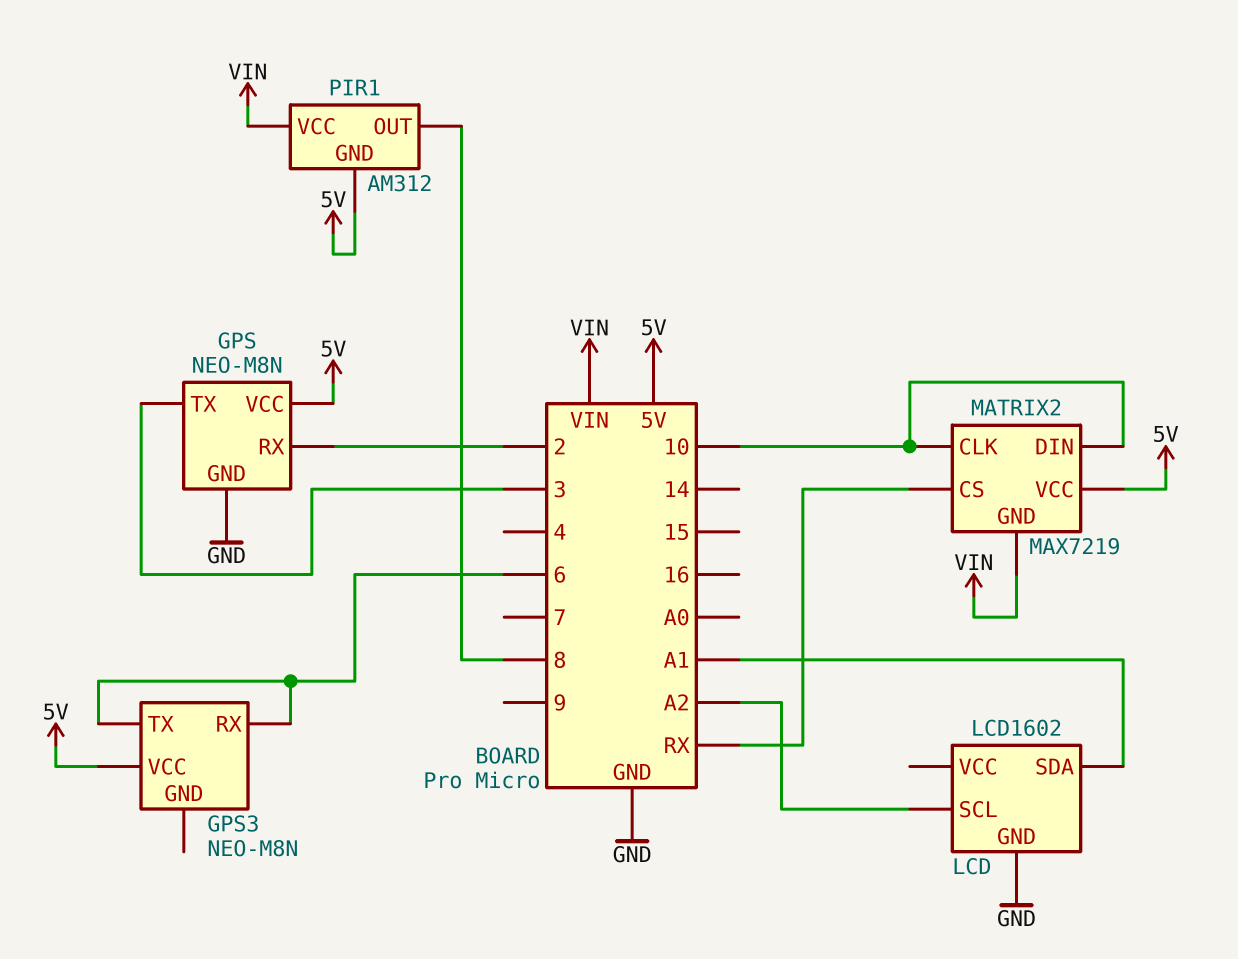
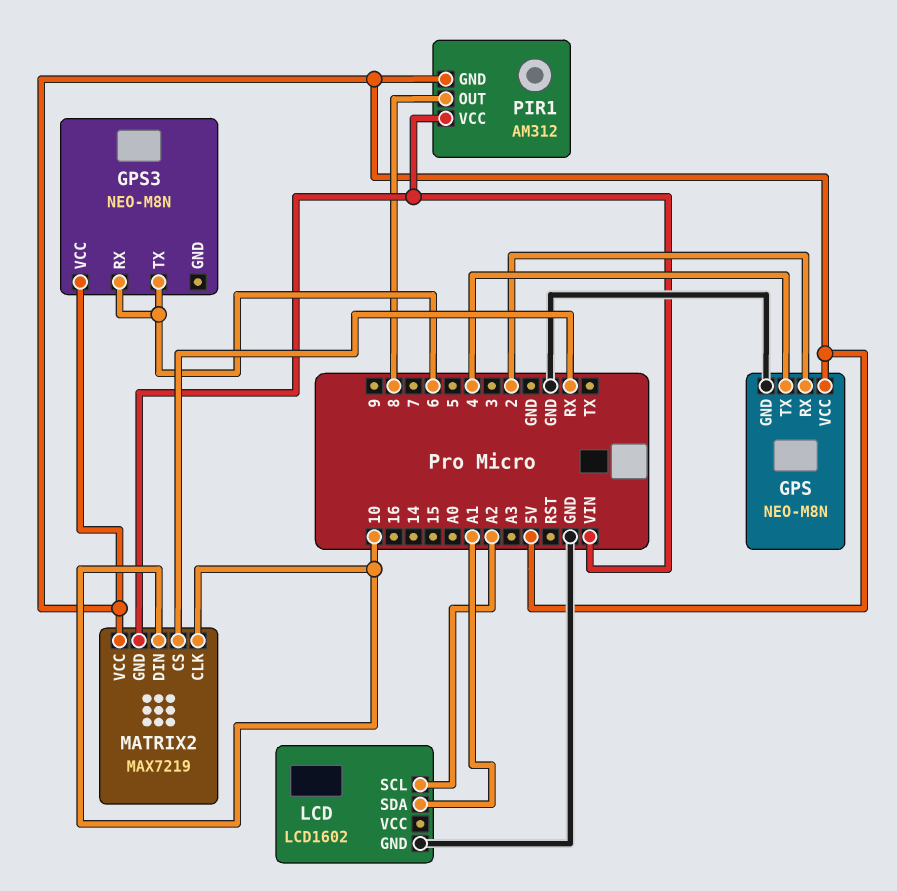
GPS pin TX: 3 -> 4

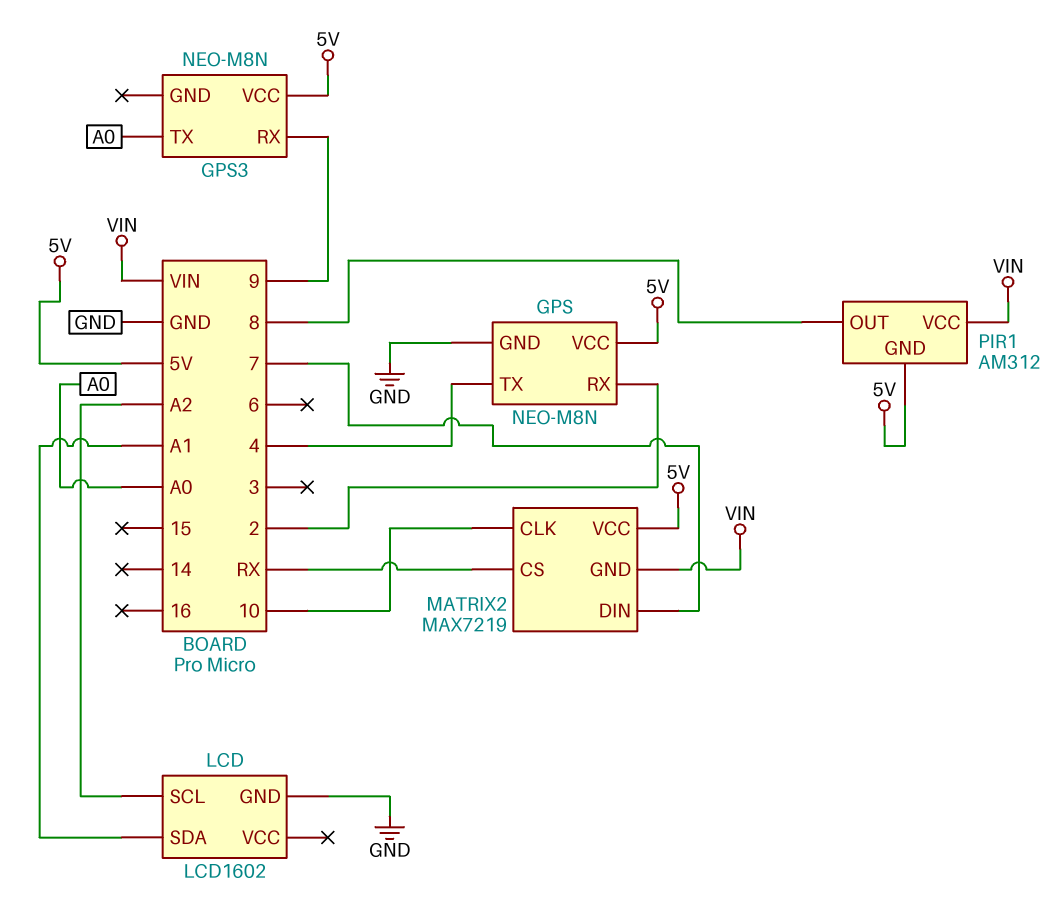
GPS3 pin RX: 6 -> 9
GPS3 pin TX: 6 -> A0
MATRIX2 pin DIN: 10 -> 7

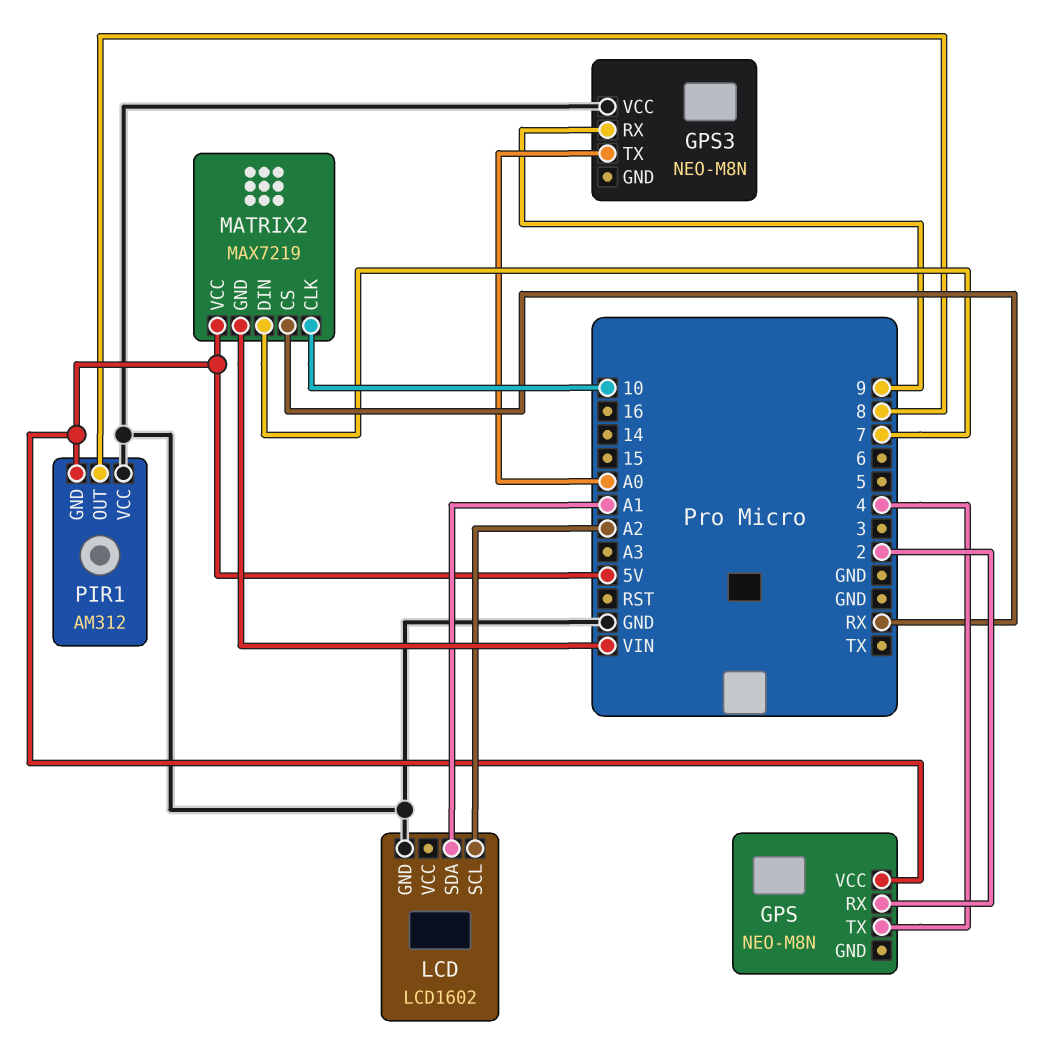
GPS pin GND: GND -> none
GPS3 pin VCC: 5V -> GND
PIR1 pin VCC: VIN -> GND

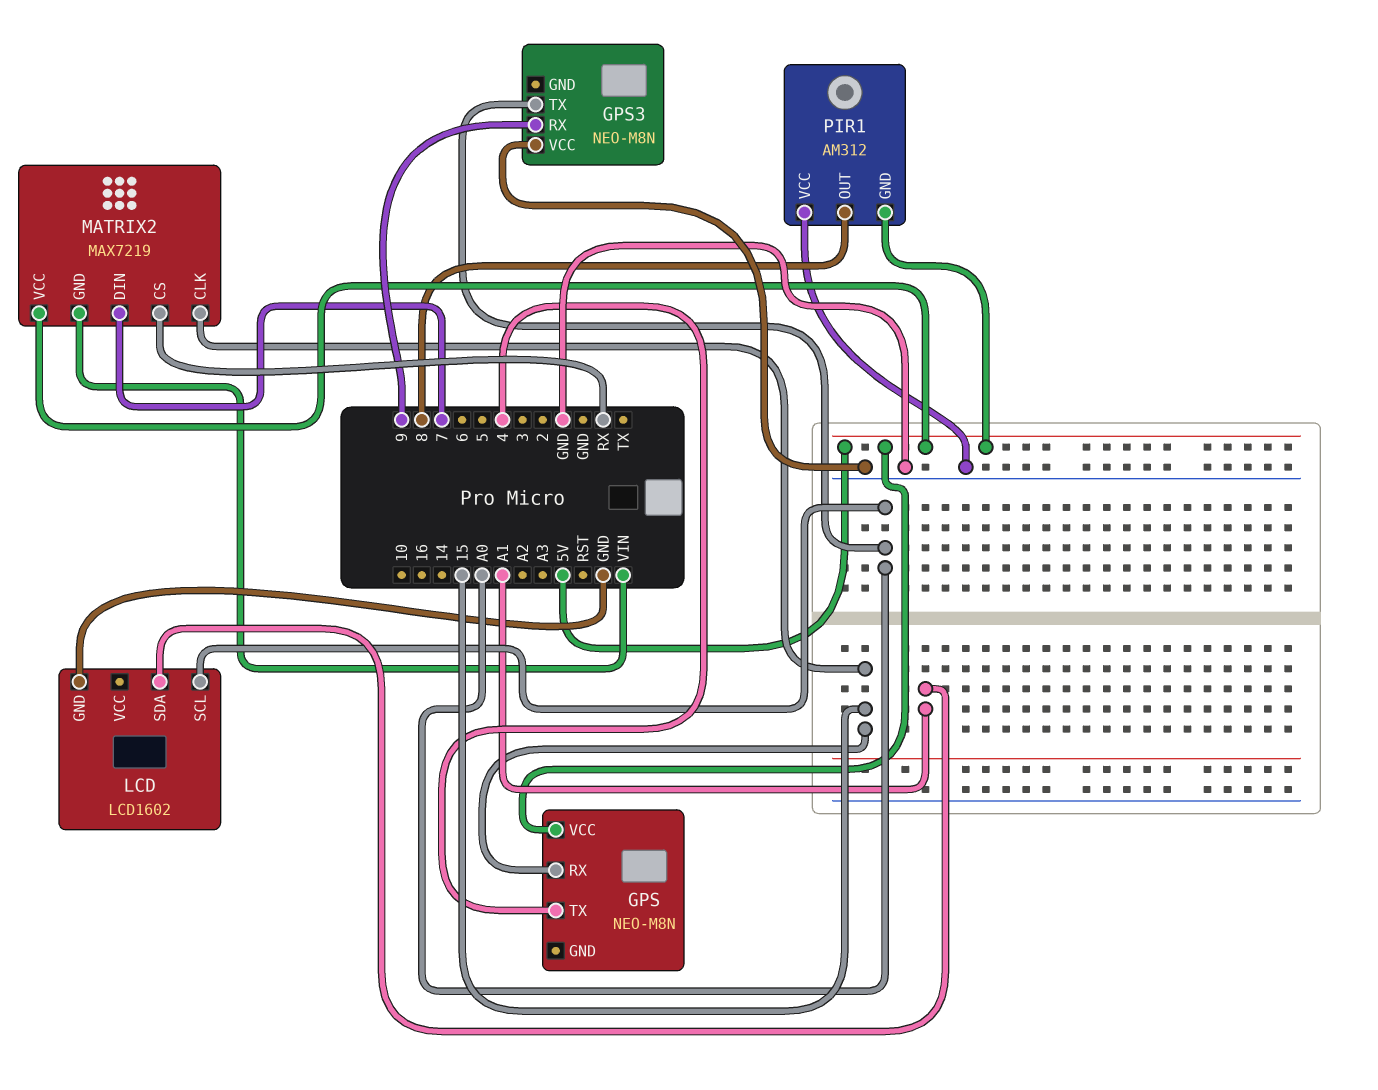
GPS pin RX: 2 -> 15
LCD pin SCL: A2 -> A0
MATRIX2 pin CLK: 10 -> 15

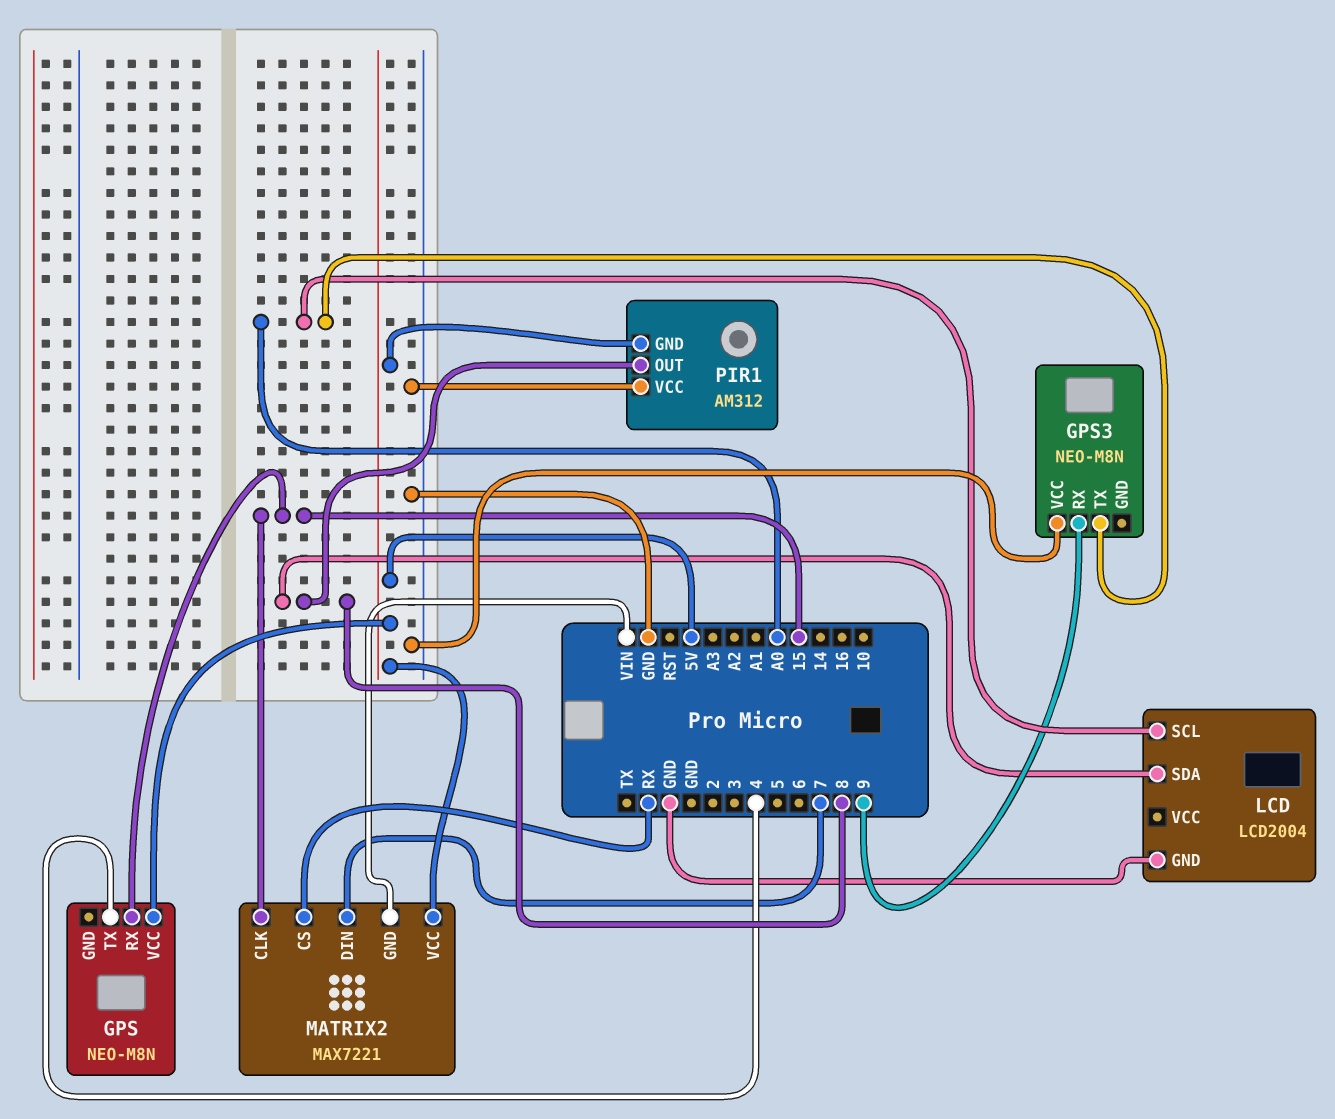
LCD: LCD1602 -> LCD2004
LCD pin SDA: A1 -> 8
MATRIX2: MAX7219 -> MAX7221

